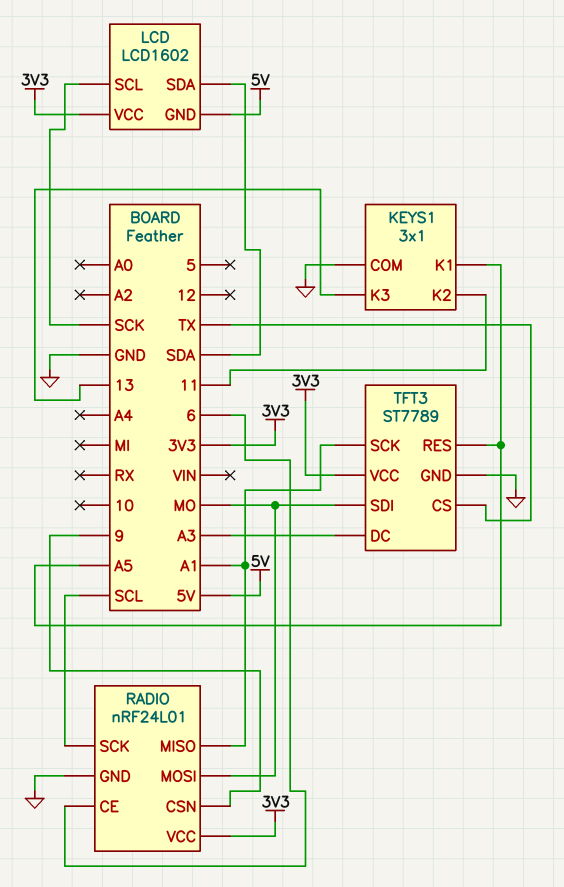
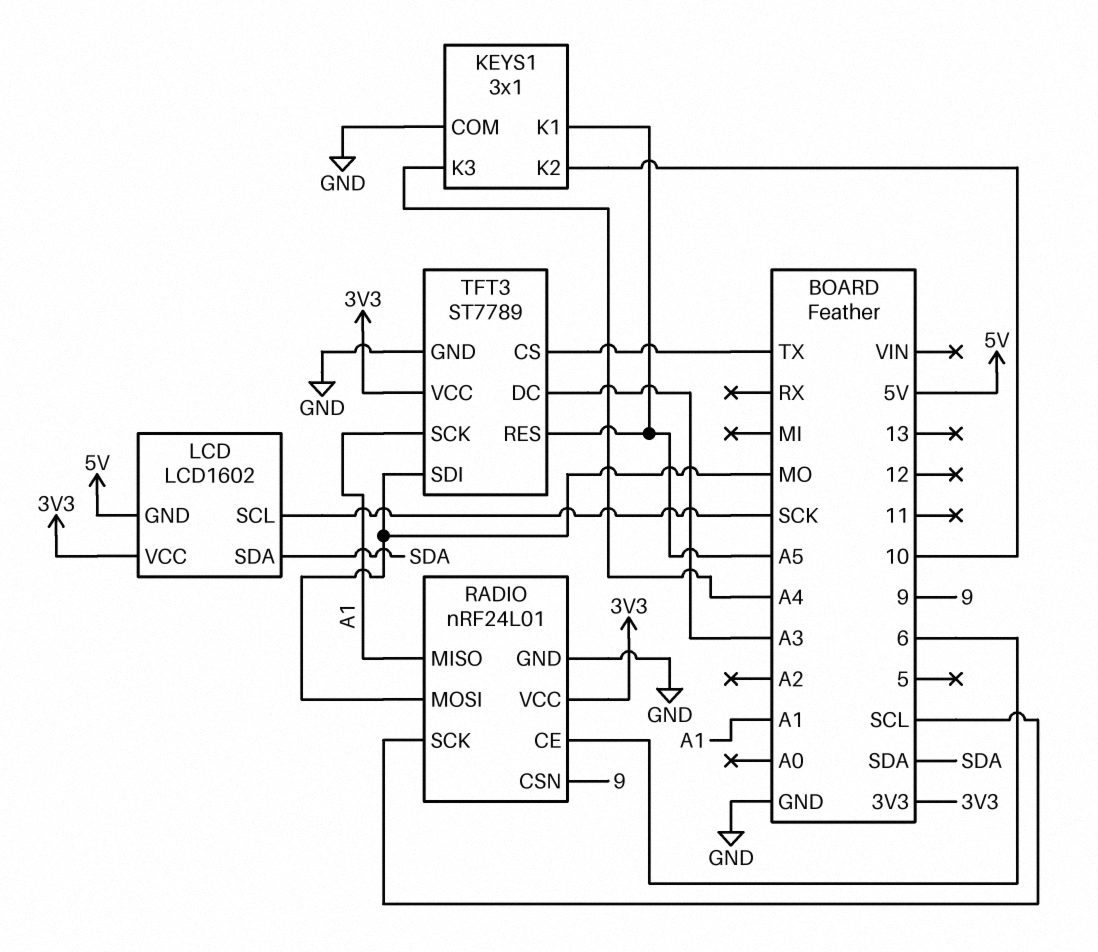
KEYS1 pin K2: 11 -> 10
KEYS1 pin K3: 13 -> A4

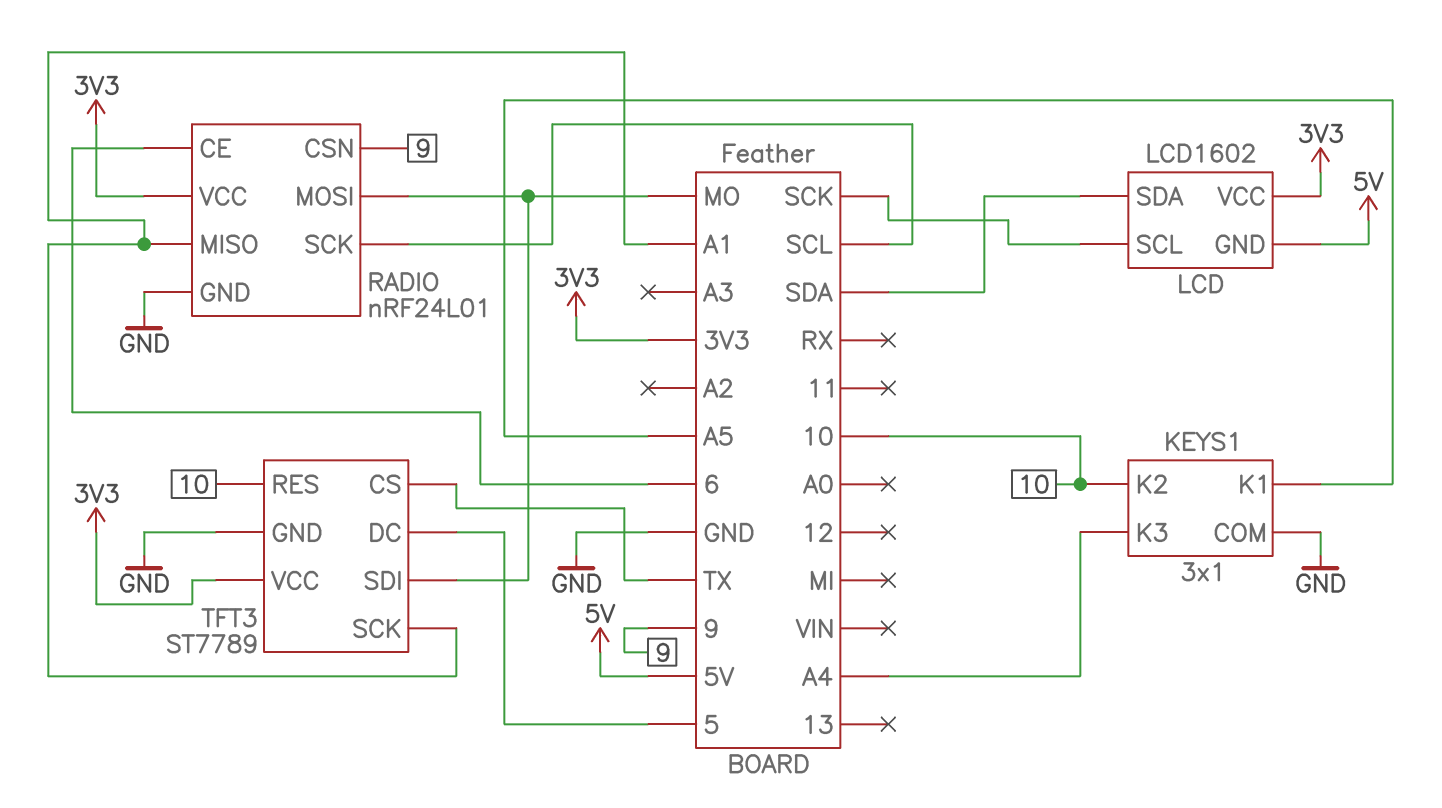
TFT3 pin DC: A3 -> 5
TFT3 pin RES: A5 -> 10

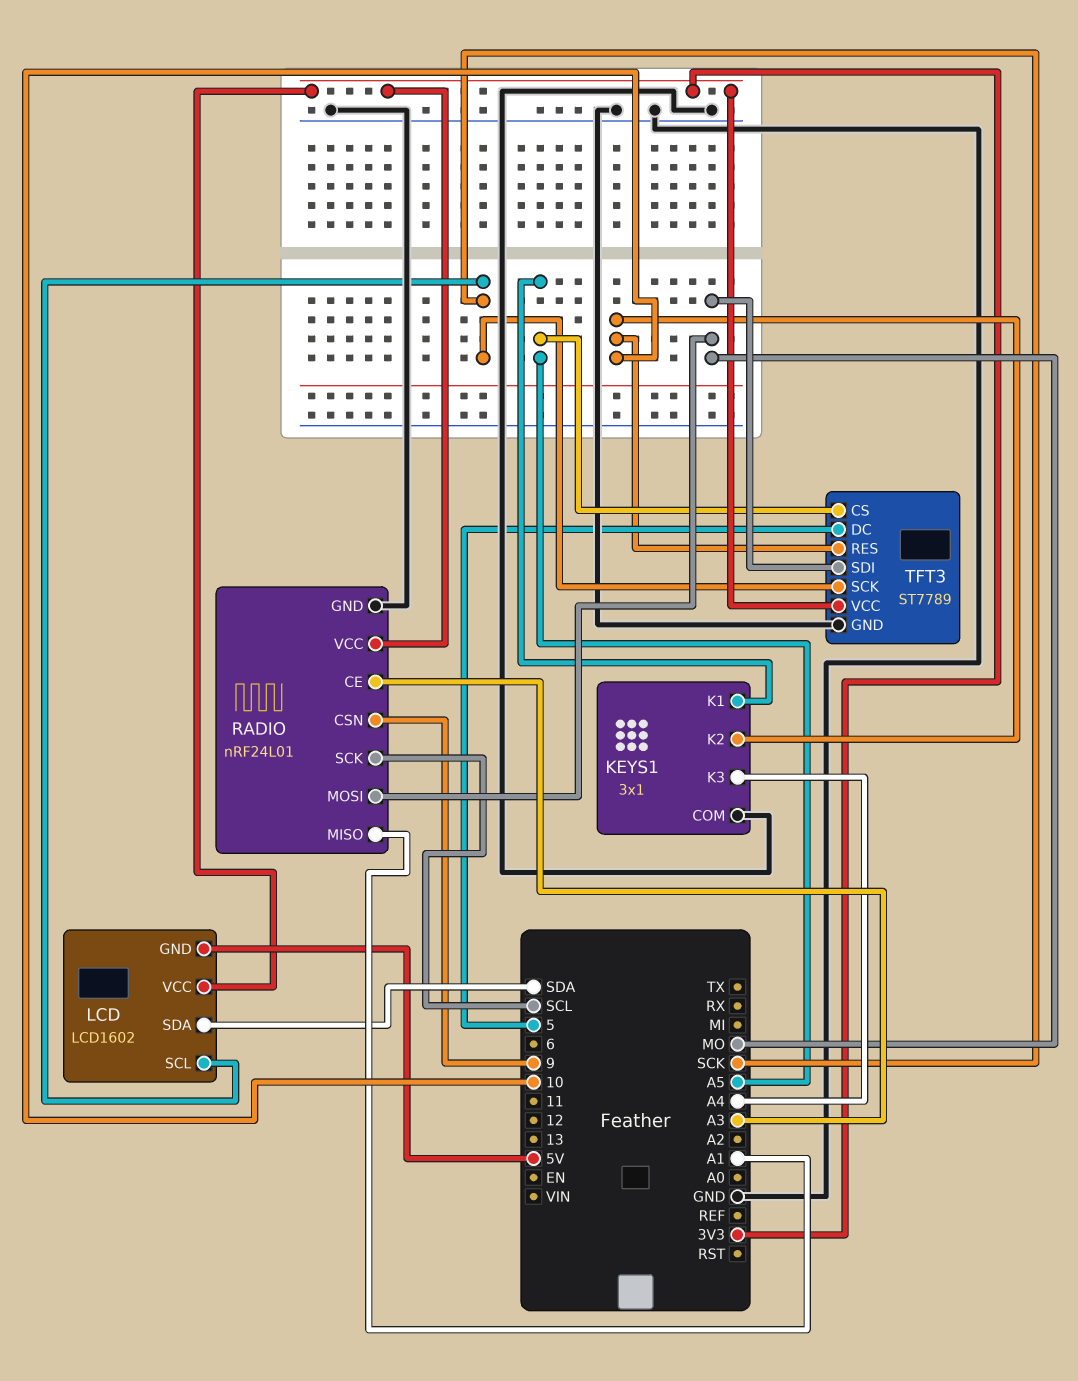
RADIO pin CE: 6 -> A3
TFT3 pin CS: TX -> A5
TFT3 pin SCK: A1 -> SCK

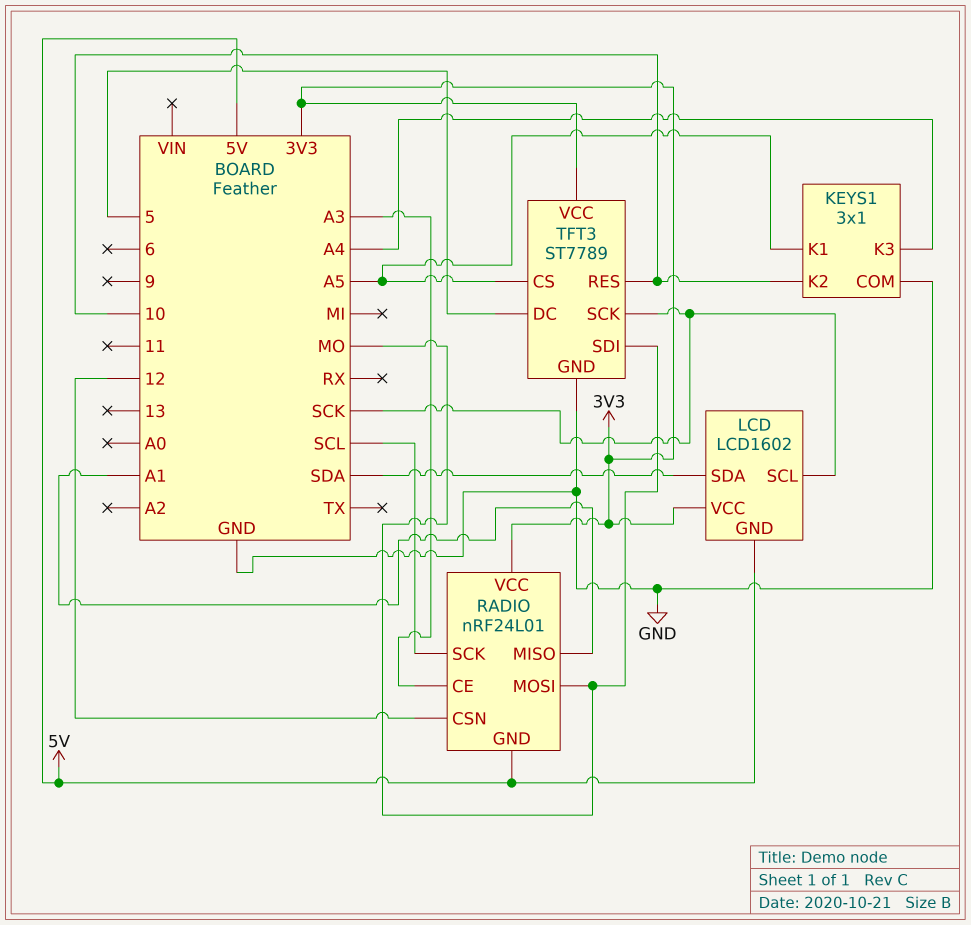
RADIO pin CSN: 9 -> 12
RADIO pin GND: GND -> 5V

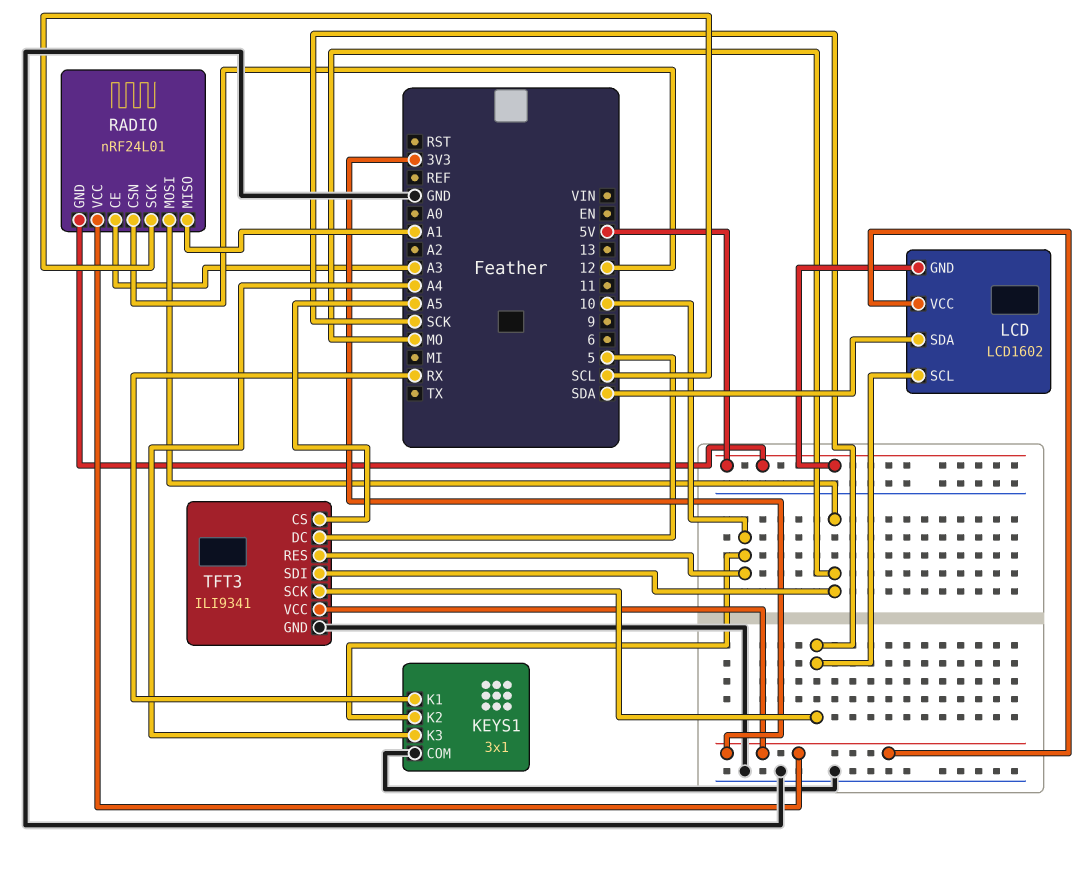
KEYS1 pin K1: A5 -> RX
TFT3: ST7789 -> ILI9341

